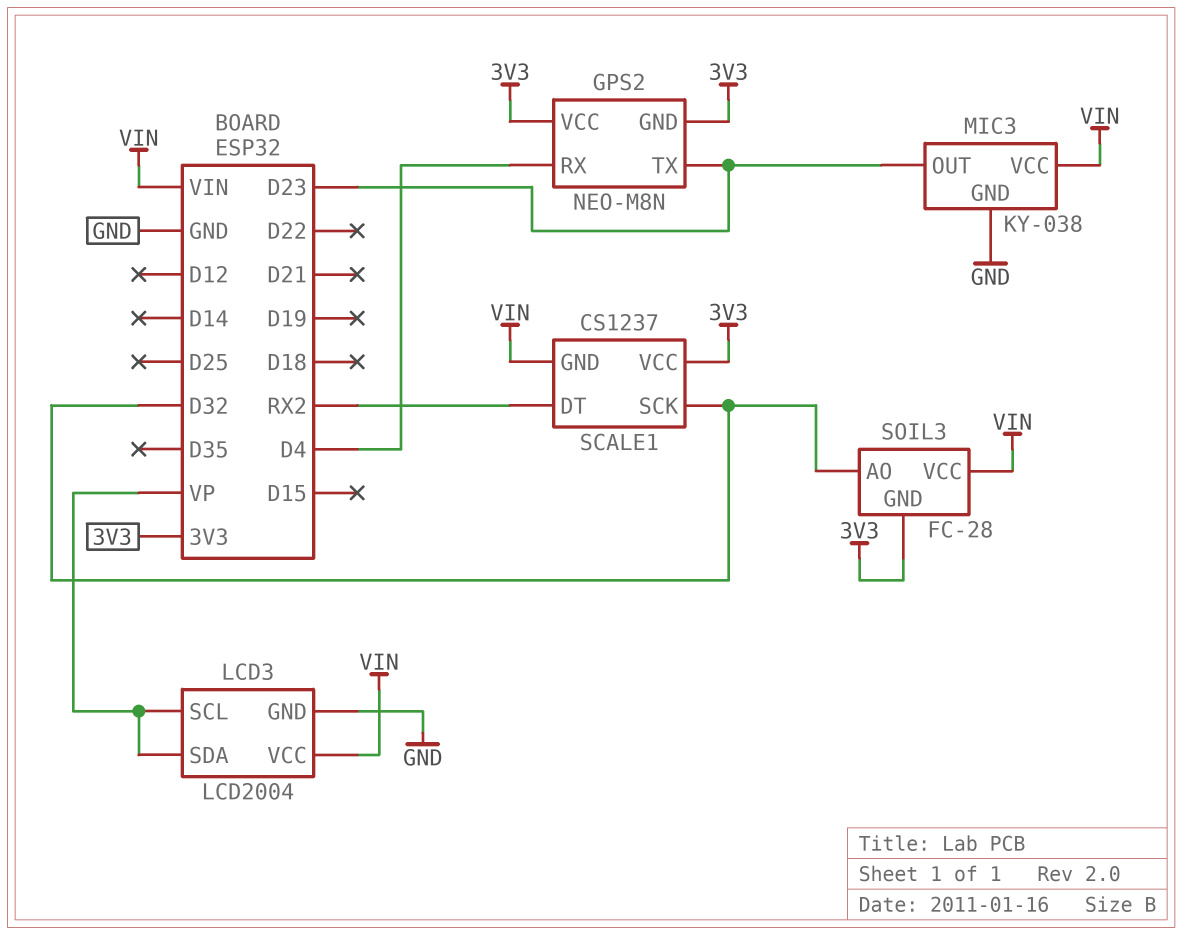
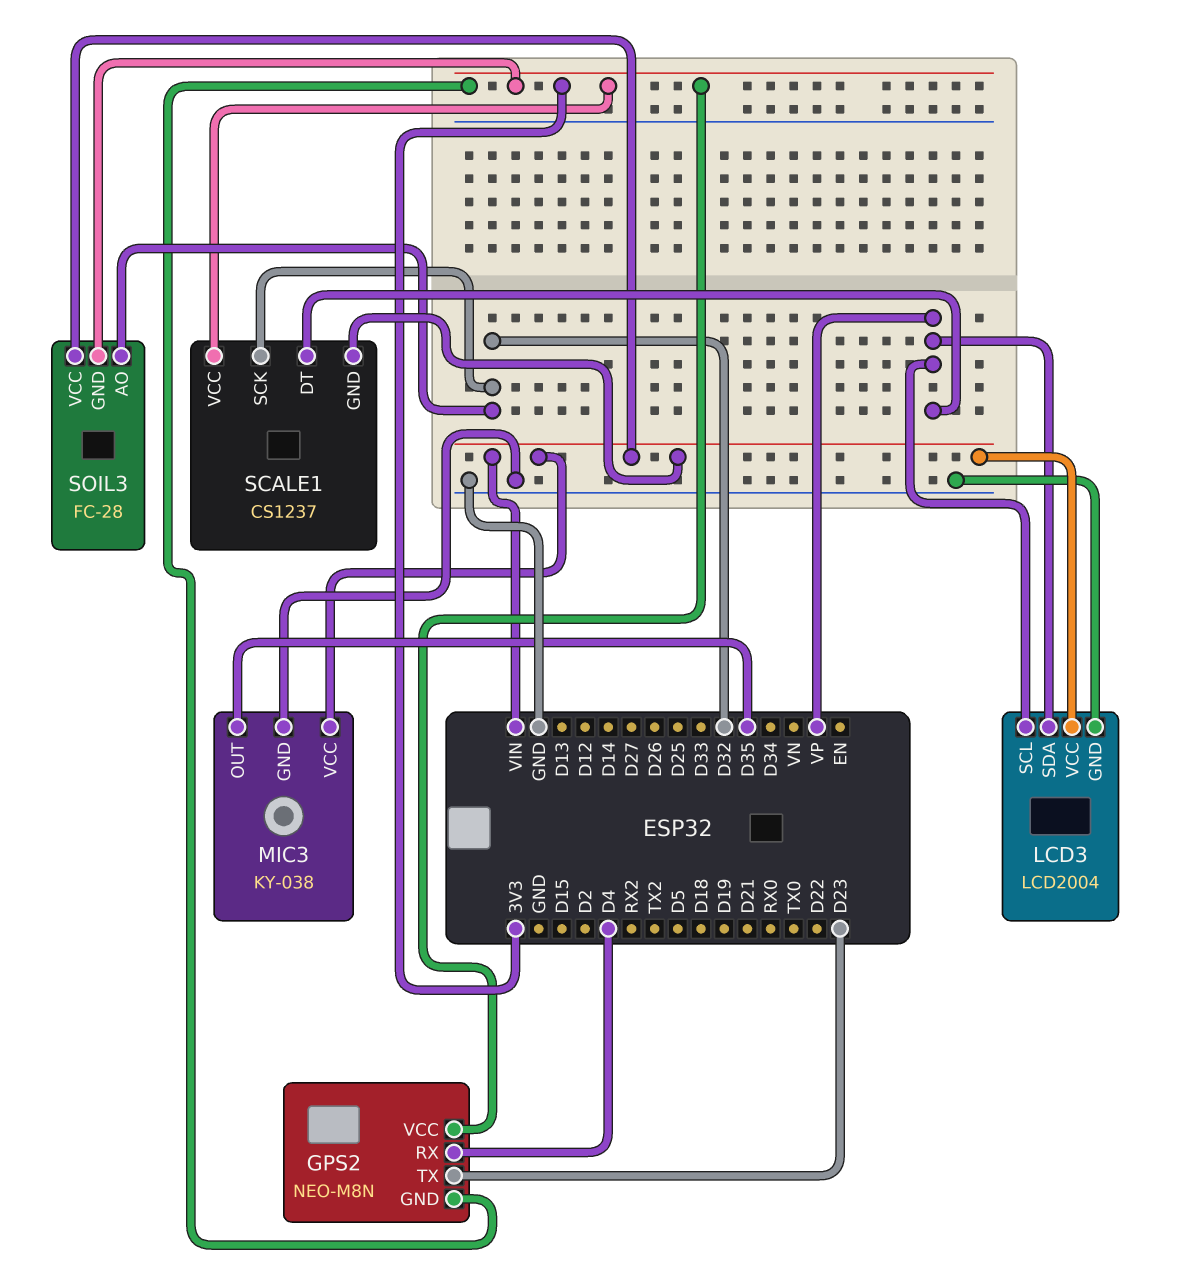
MIC3 pin OUT: D23 -> D35
SCALE1 pin DT: RX2 -> VP

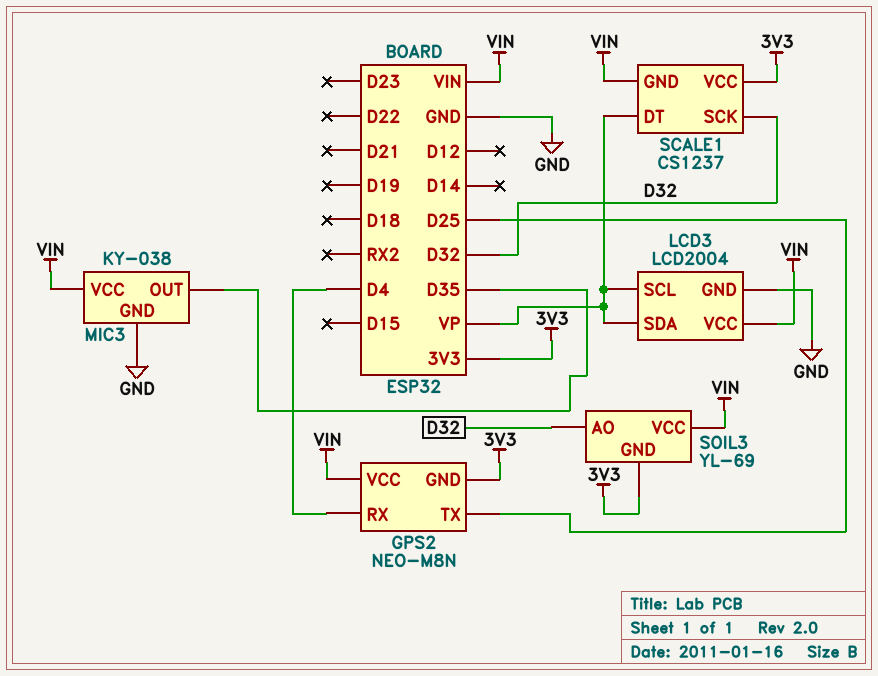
GPS2 pin TX: D23 -> D25
GPS2 pin VCC: 3V3 -> VIN
SOIL3: FC-28 -> YL-69

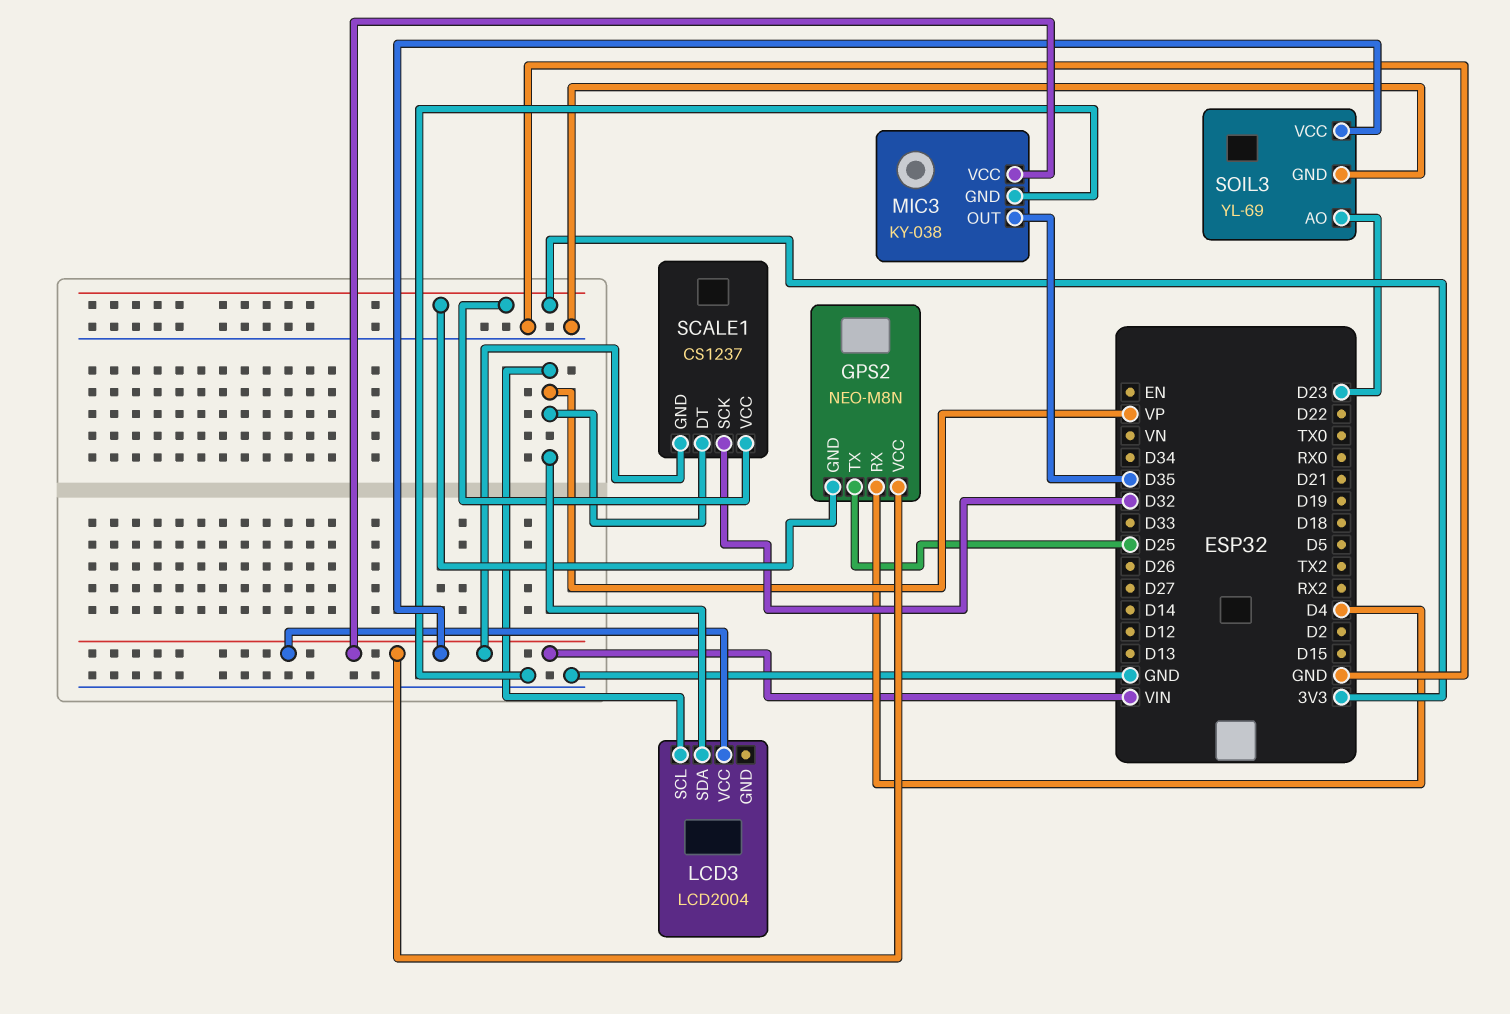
LCD3 pin GND: GND -> none
SOIL3 pin AO: D32 -> D23
SOIL3 pin GND: 3V3 -> GND

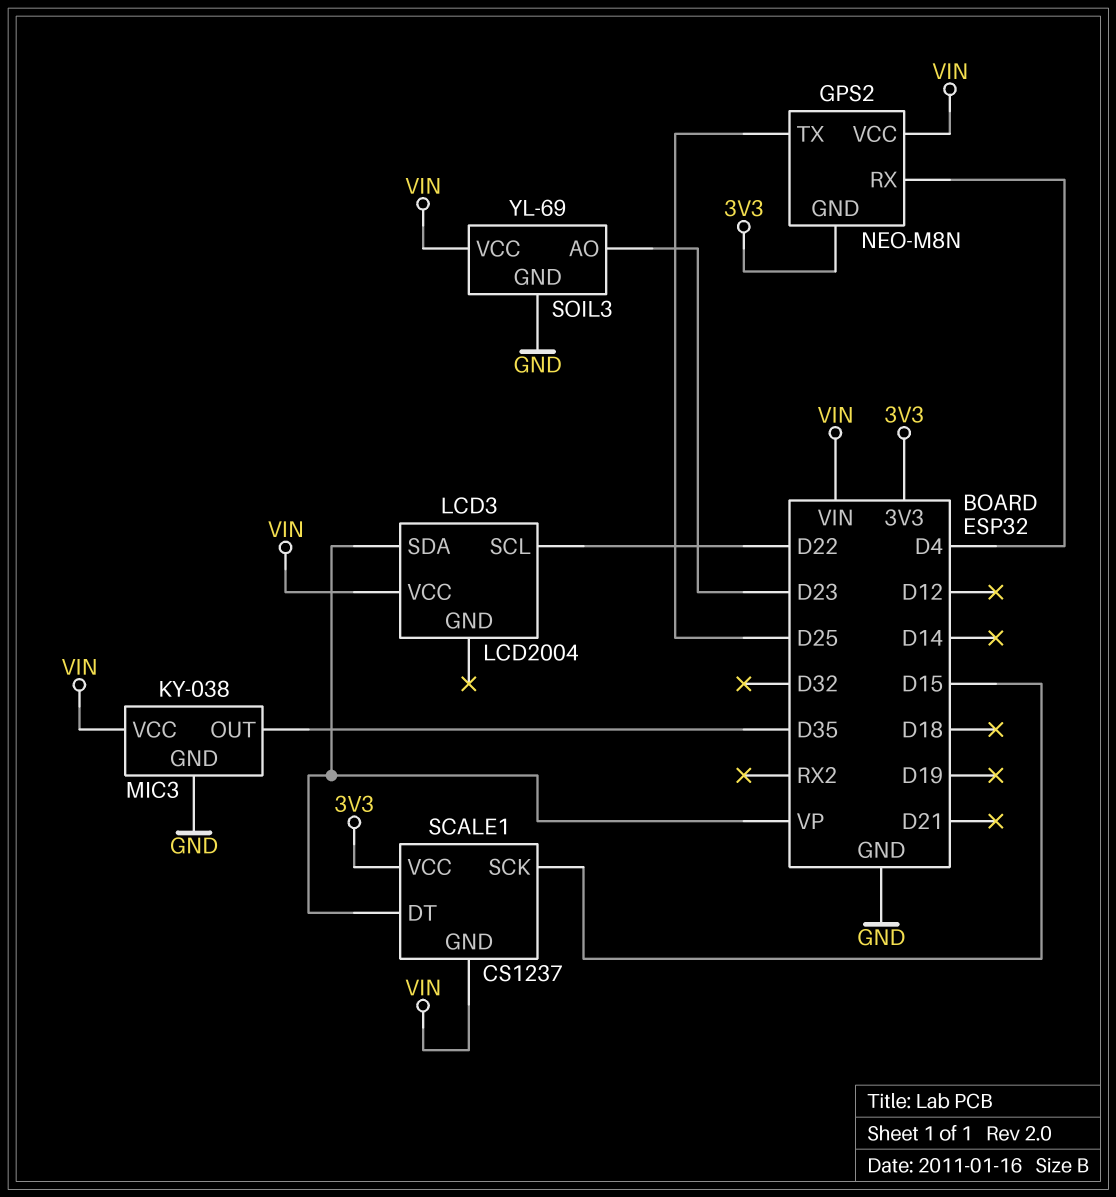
LCD3 pin SCL: VP -> D22
SCALE1 pin SCK: D32 -> D15

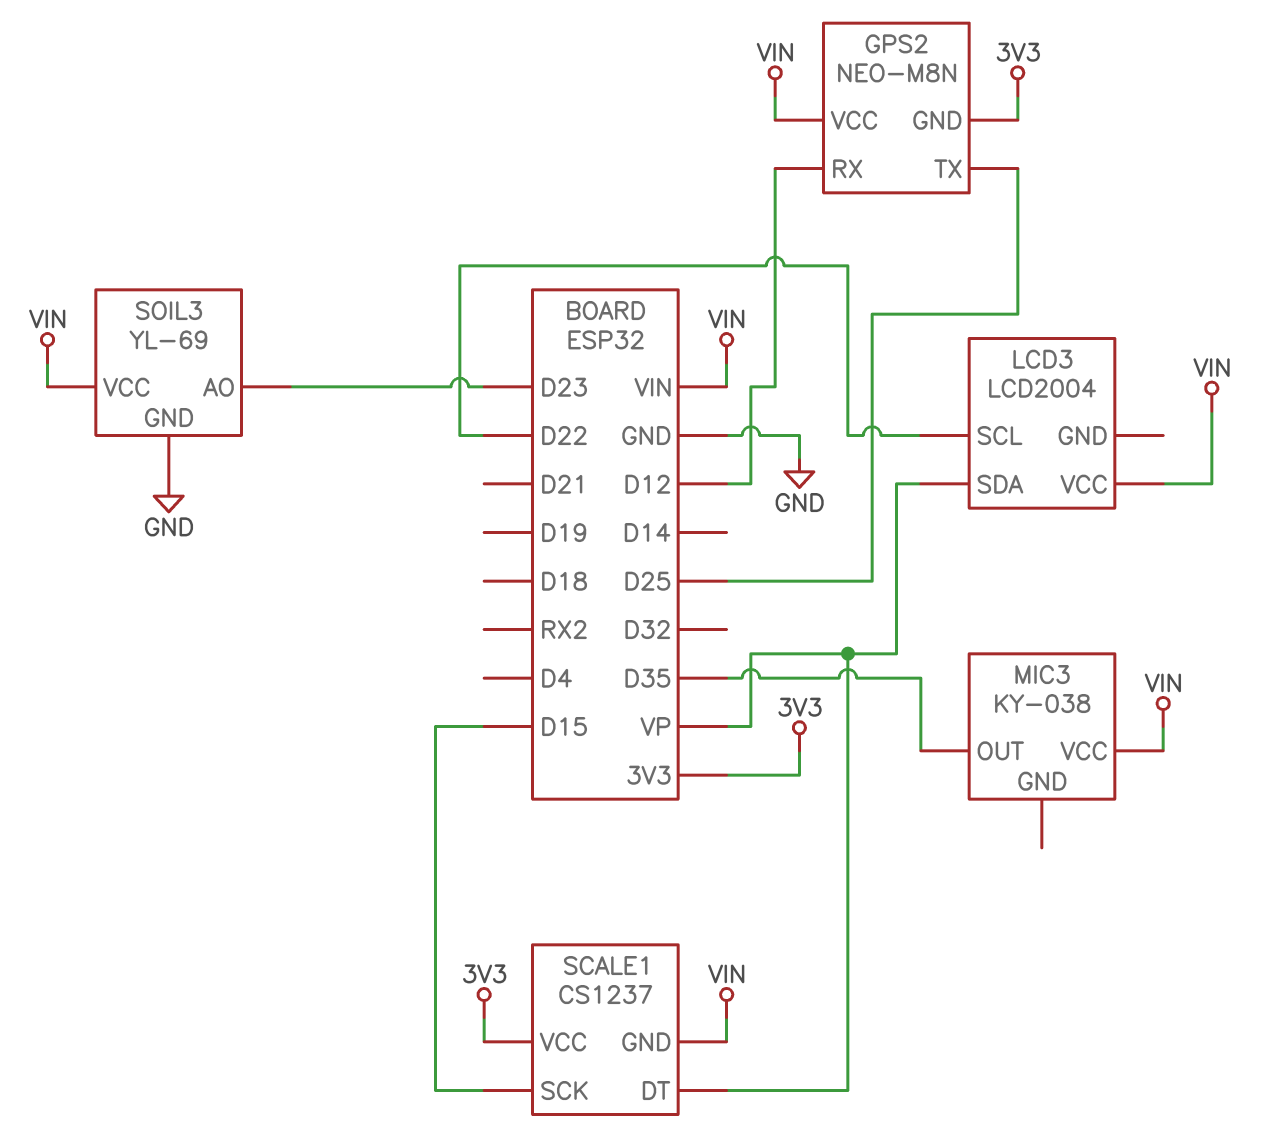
GPS2 pin RX: D4 -> D12
MIC3 pin GND: GND -> none

